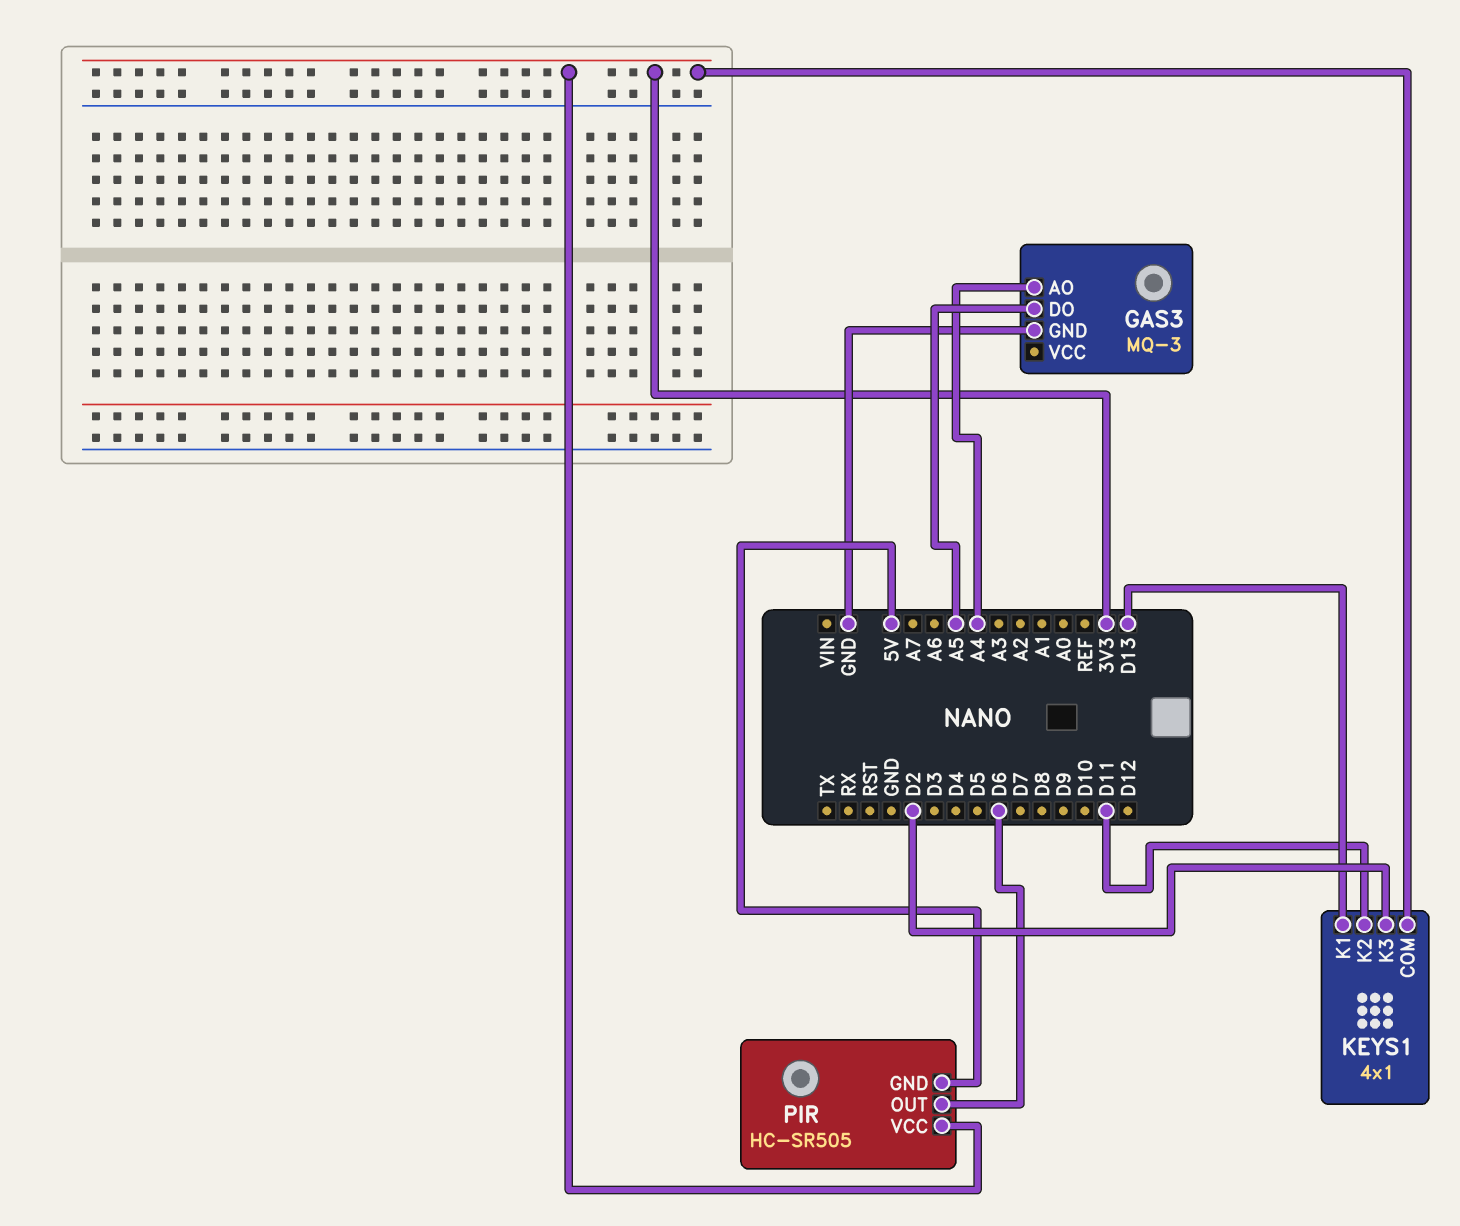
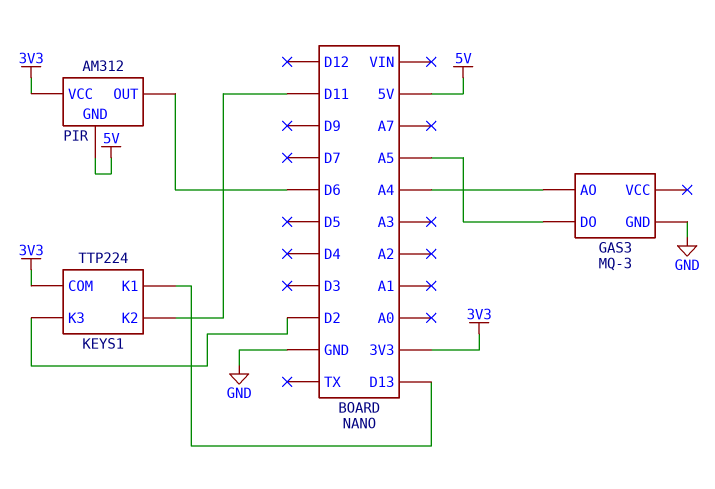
KEYS1: 4x1 -> TTP224
PIR: HC-SR505 -> AM312

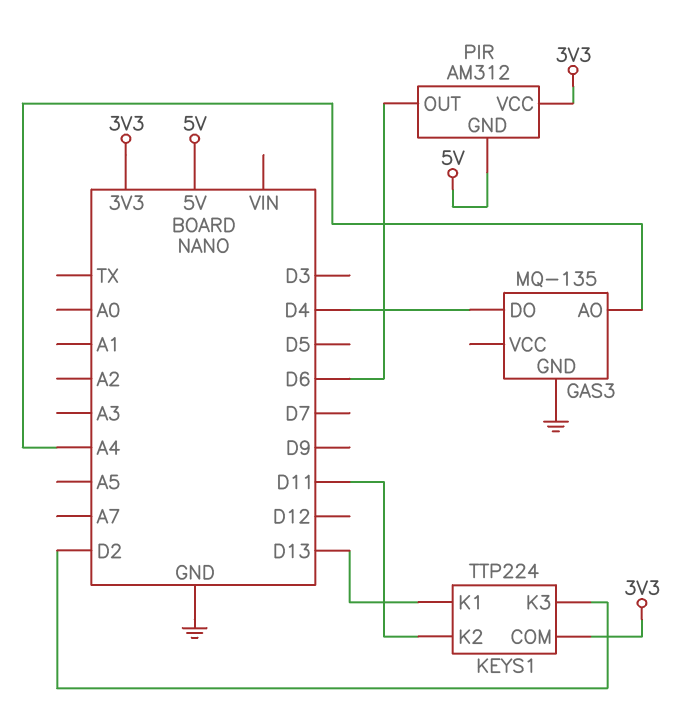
GAS3: MQ-3 -> MQ-135
GAS3 pin DO: A5 -> D4

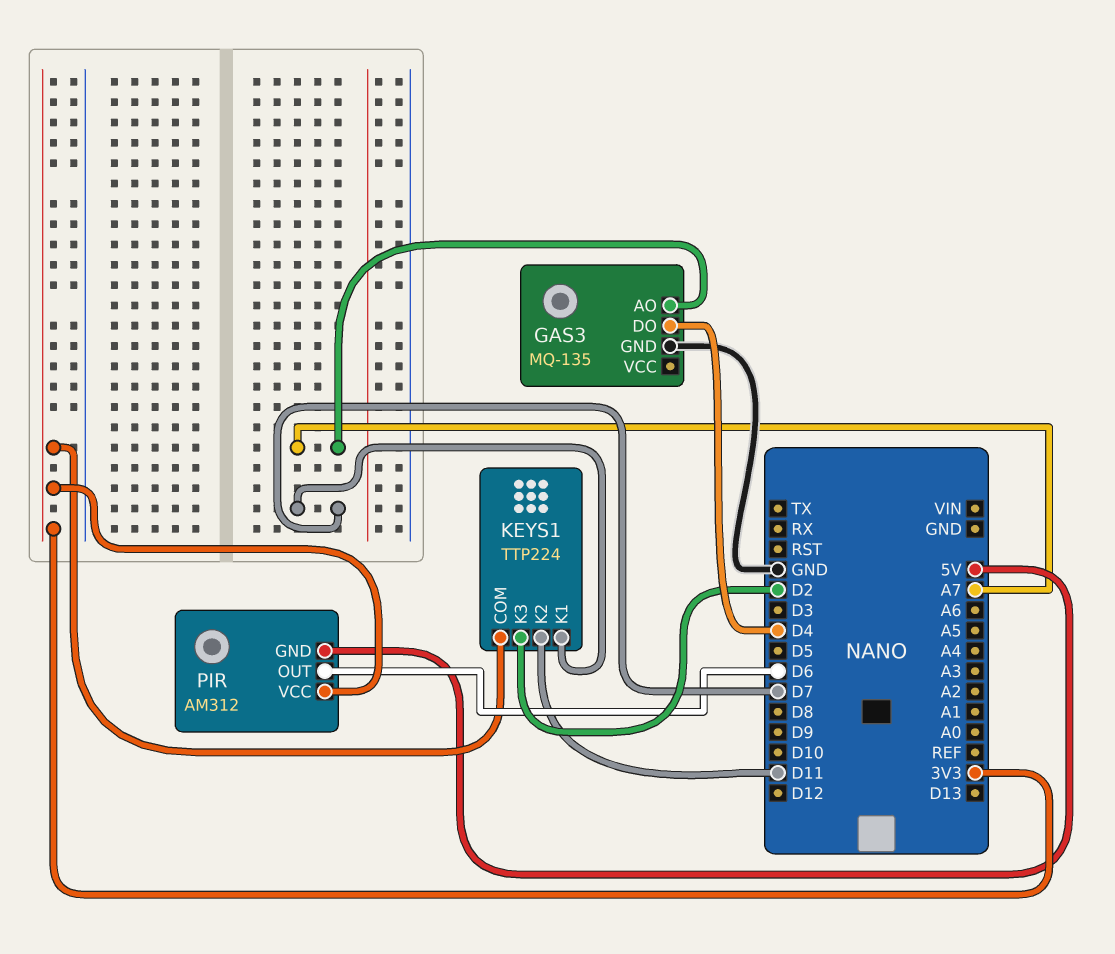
GAS3 pin AO: A4 -> A7
KEYS1 pin K1: D13 -> D7

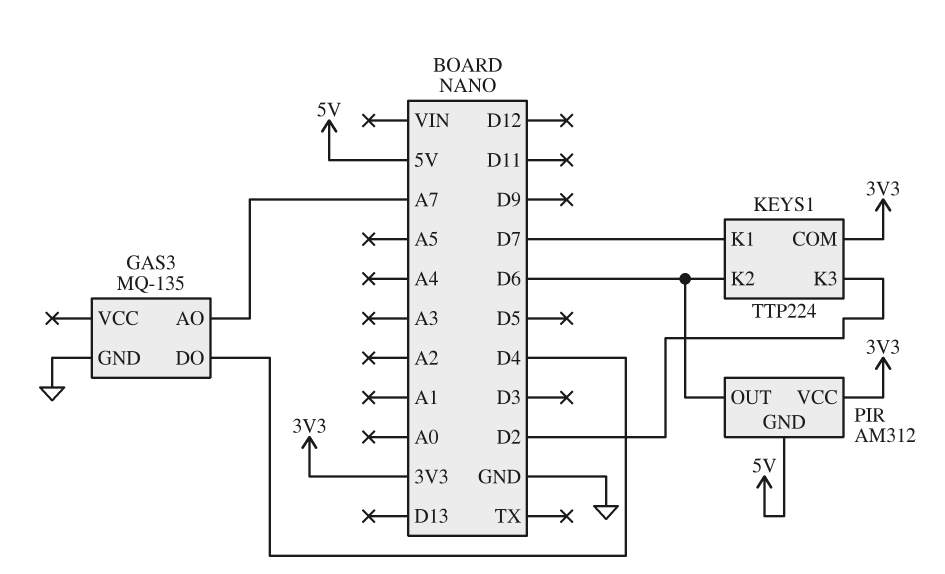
KEYS1 pin K2: D11 -> D6

